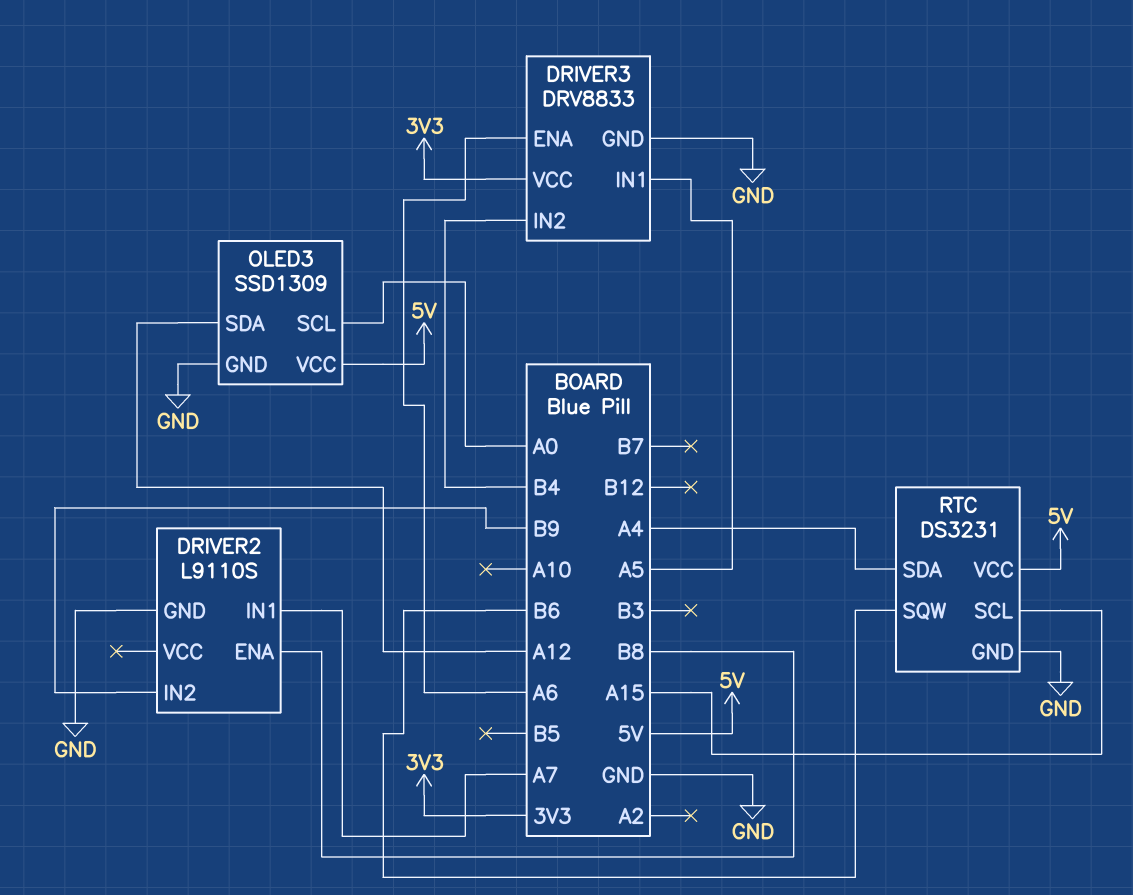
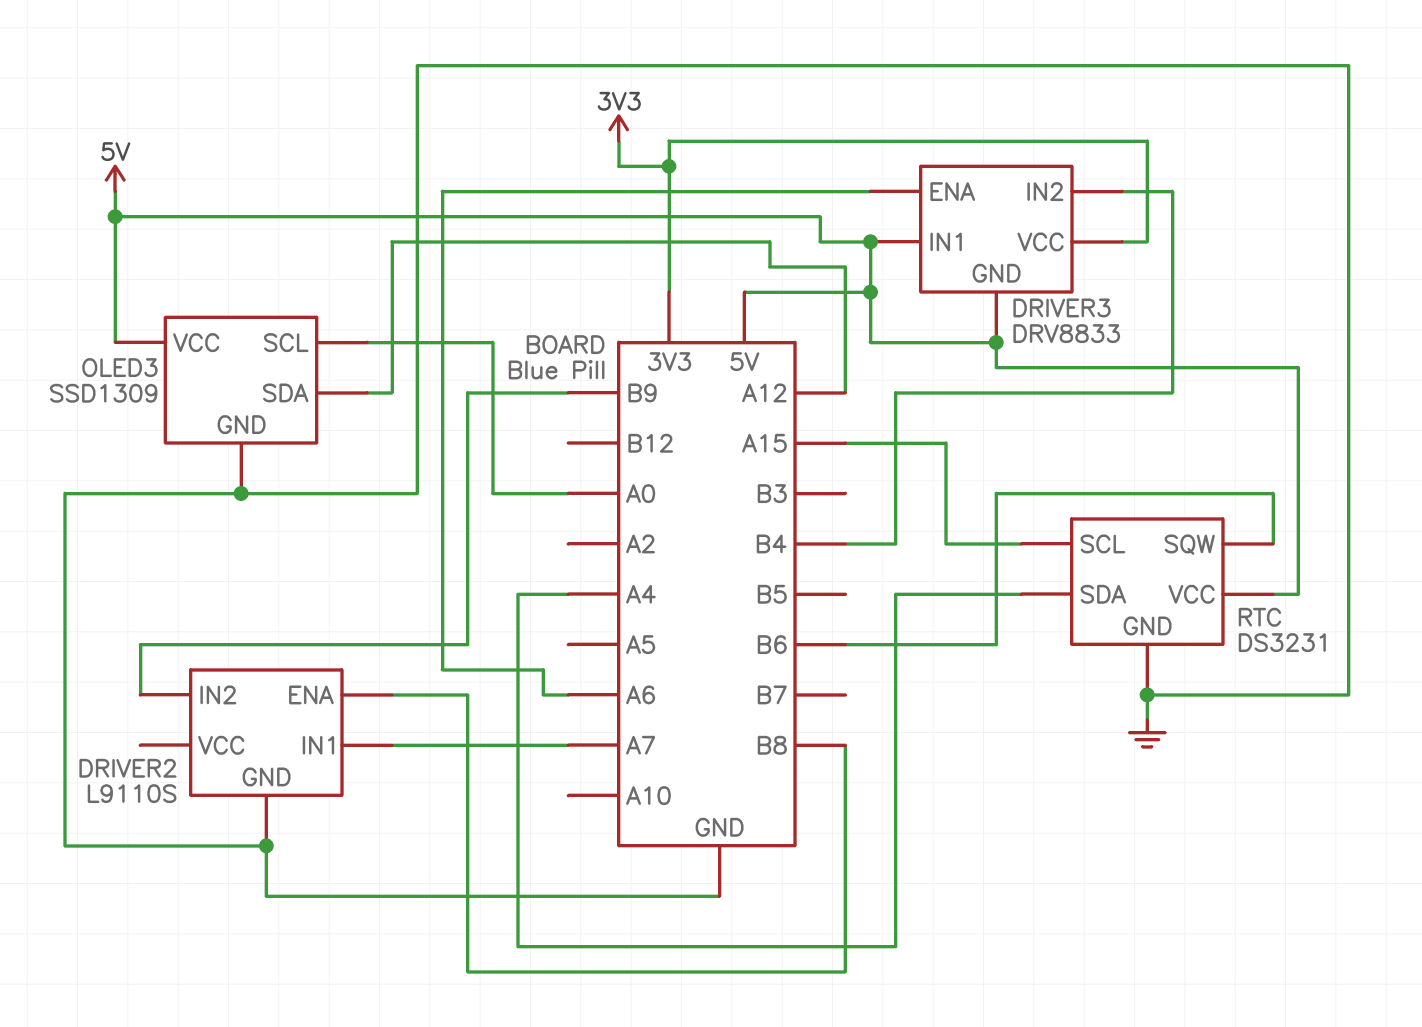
DRIVER3 pin GND: GND -> 5V
DRIVER3 pin IN1: A5 -> 5V

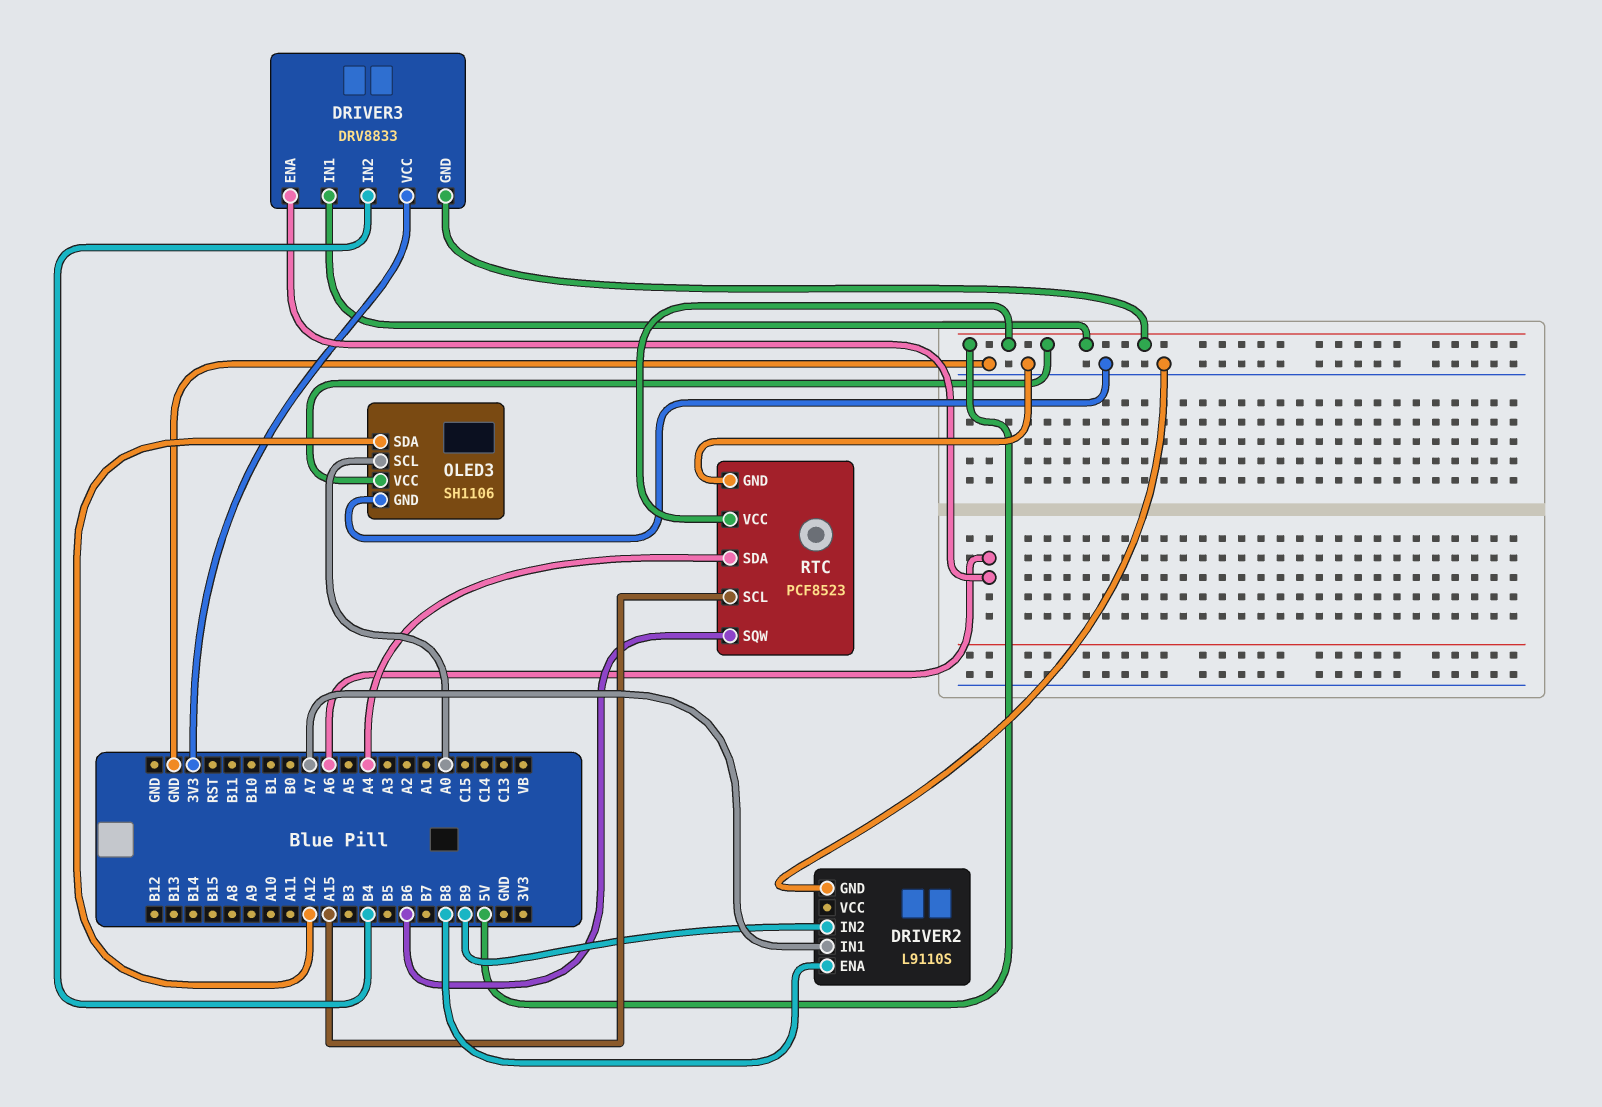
OLED3: SSD1309 -> SH1106
RTC: DS3231 -> PCF8523

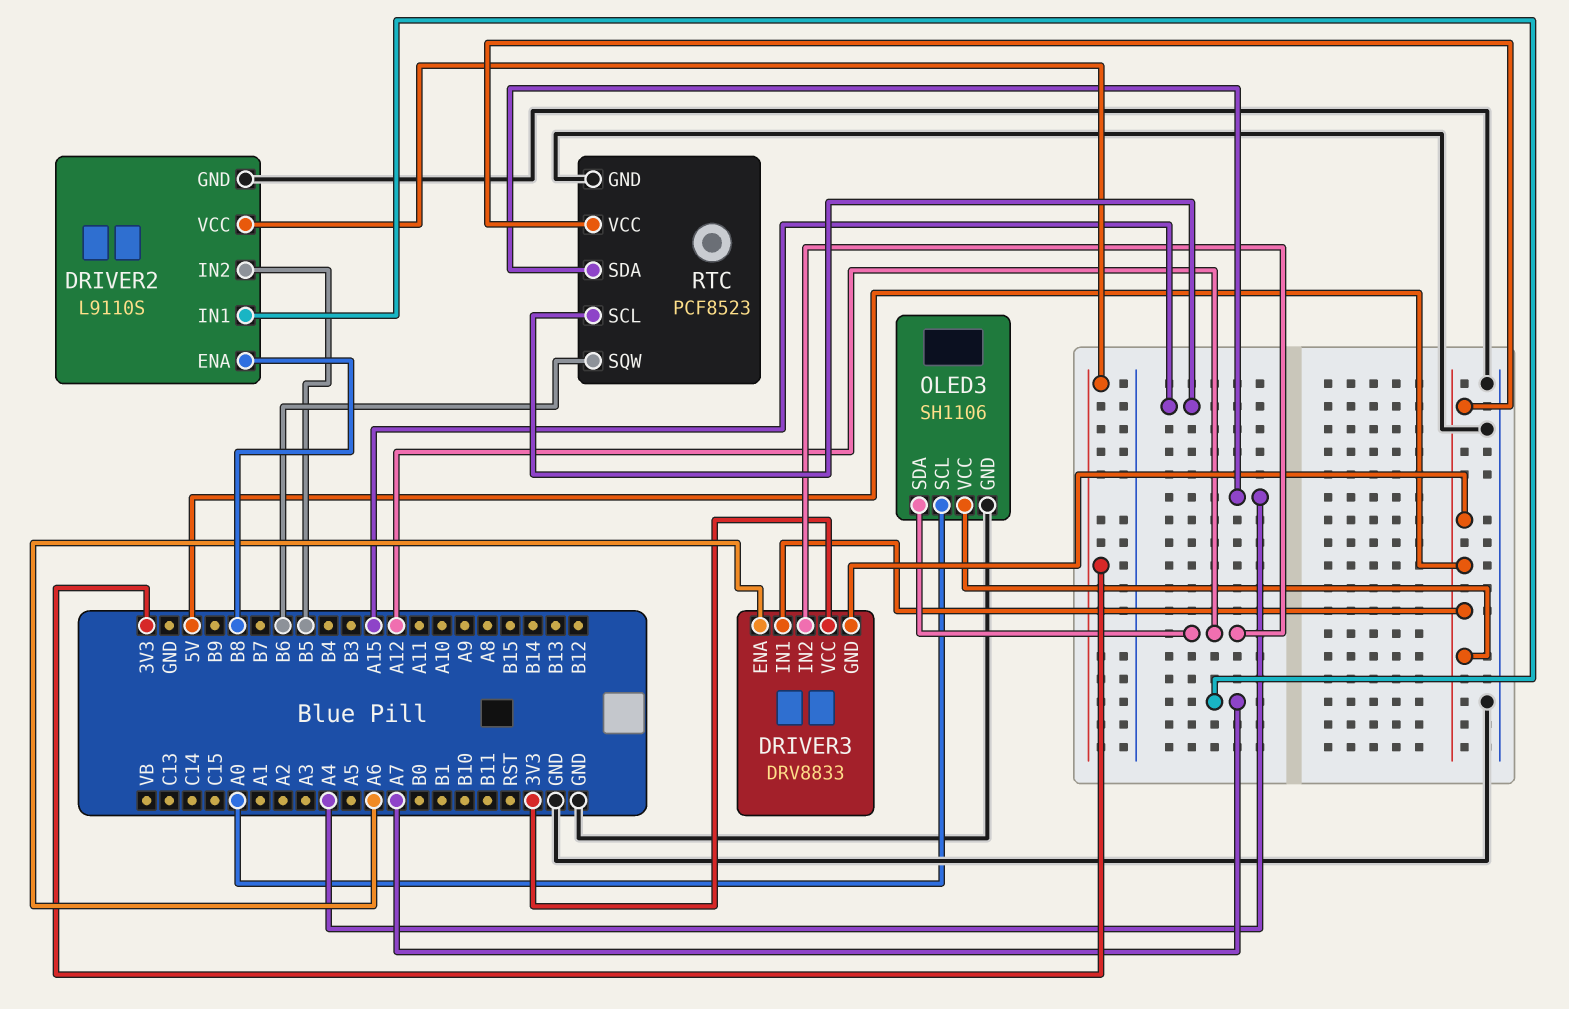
DRIVER2 pin IN2: B9 -> B5
DRIVER2 pin VCC: none -> 3V3
DRIVER3 pin IN2: B4 -> A12

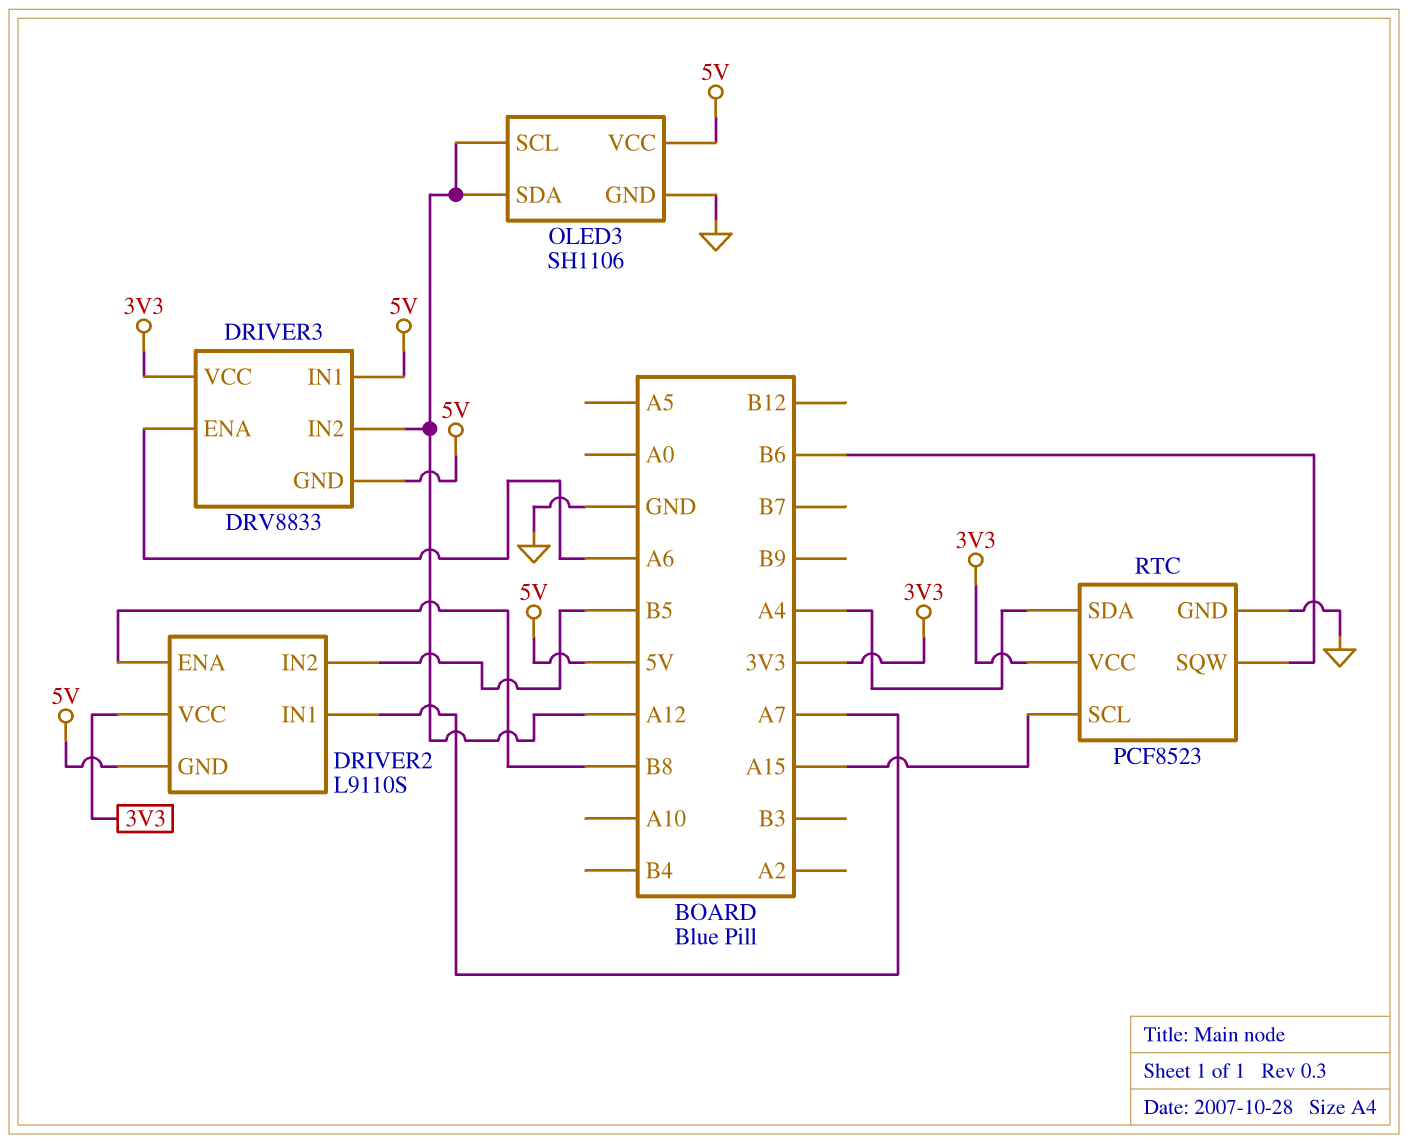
DRIVER2 pin GND: GND -> 5V
OLED3 pin SCL: A0 -> A12
RTC pin VCC: 5V -> 3V3

